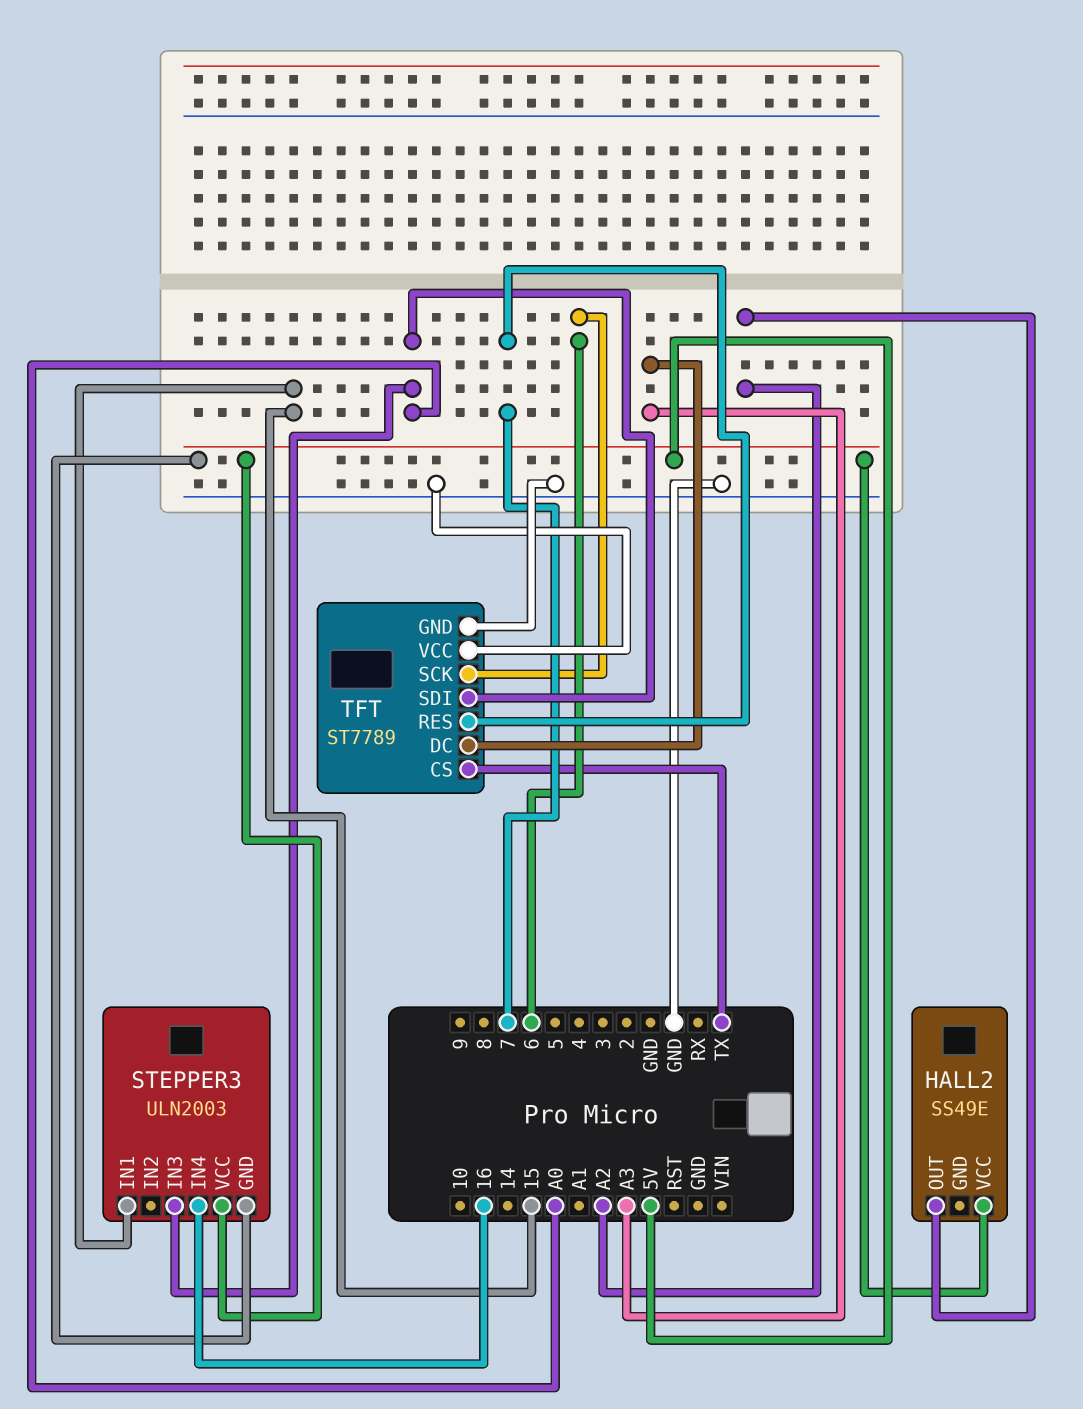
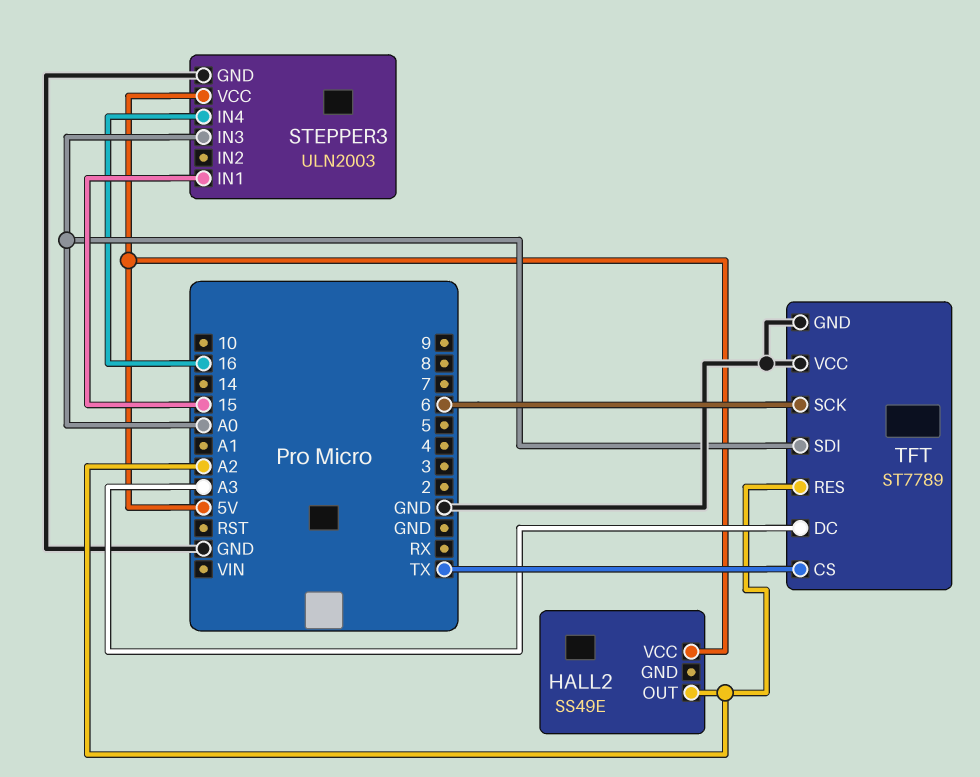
STEPPER3 pin GND: 5V -> GND
TFT pin RES: 7 -> A2

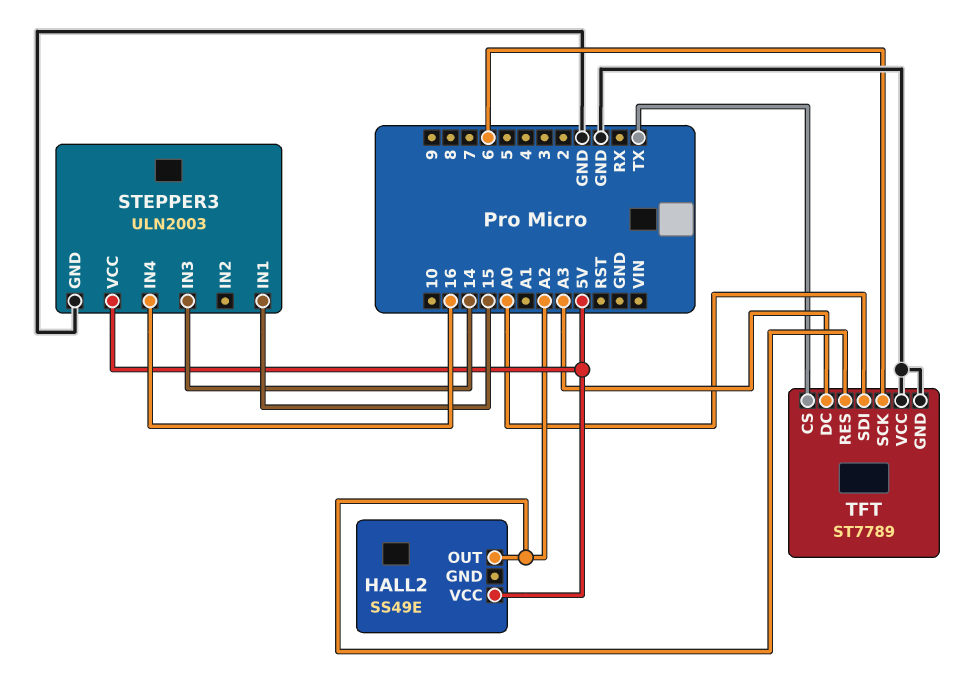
STEPPER3 pin IN3: A0 -> 14

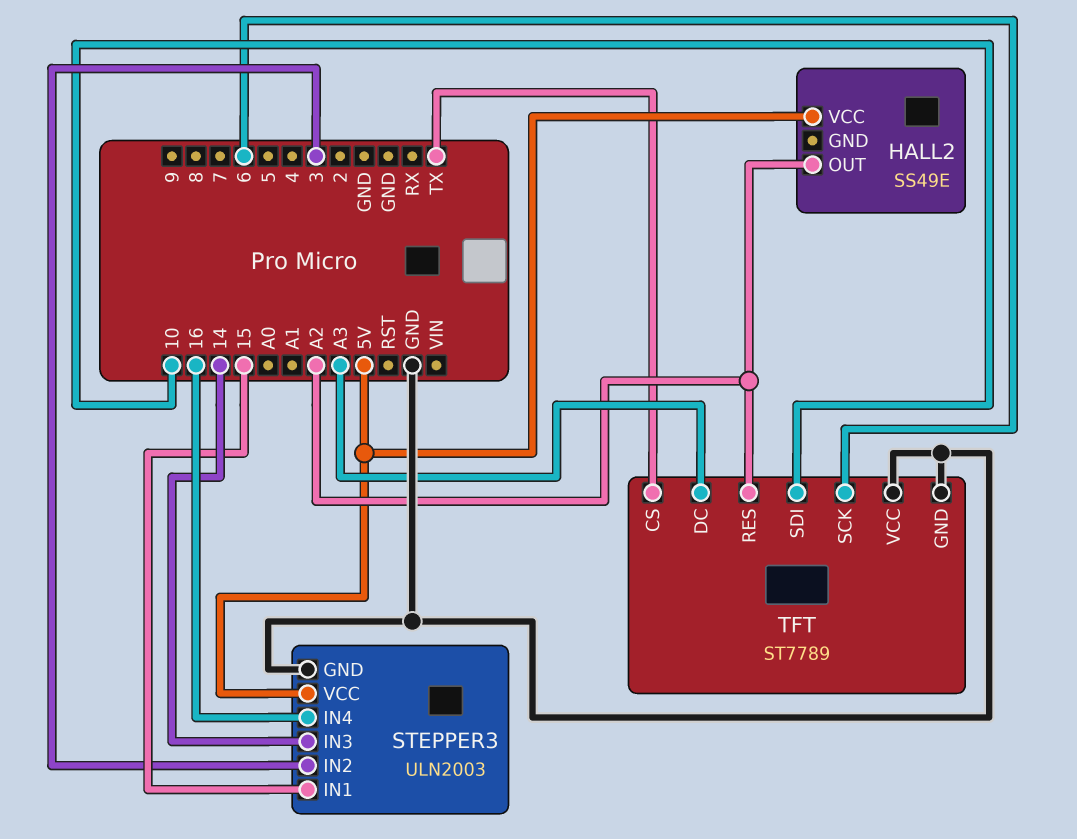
STEPPER3 pin IN2: none -> 3
TFT pin SDI: A0 -> 10

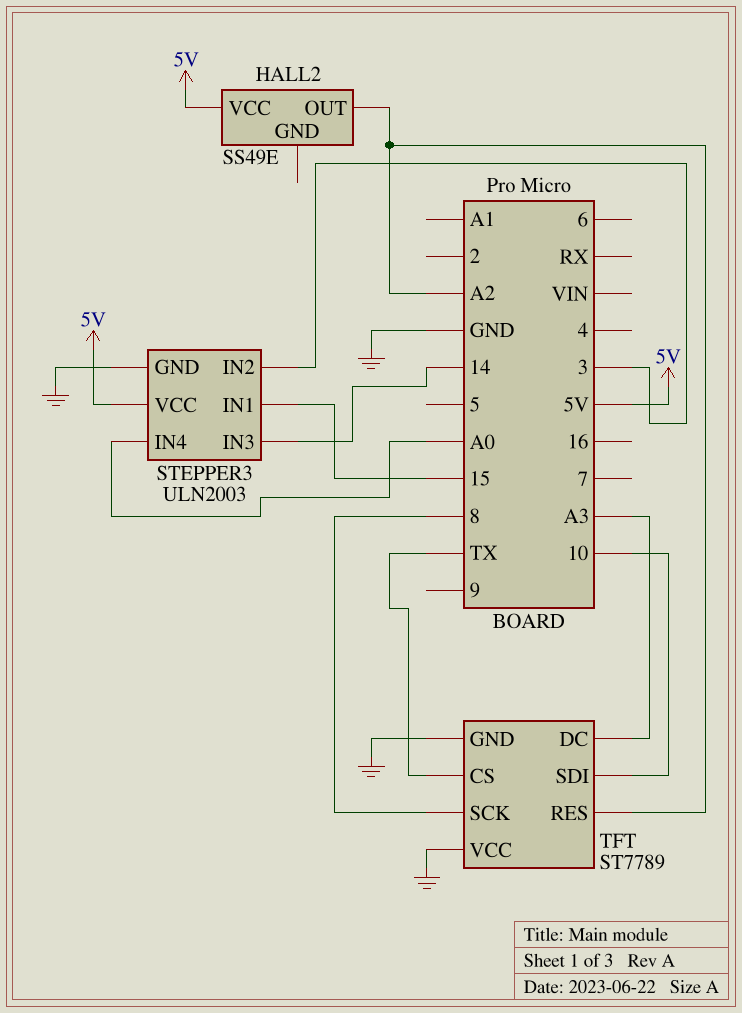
STEPPER3 pin IN4: 16 -> A0
TFT pin SCK: 6 -> 8

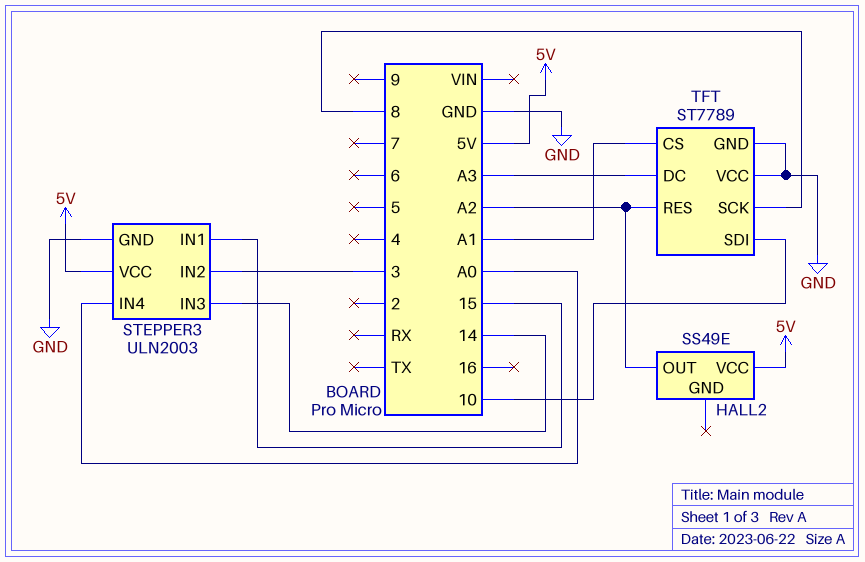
TFT pin CS: TX -> A1

